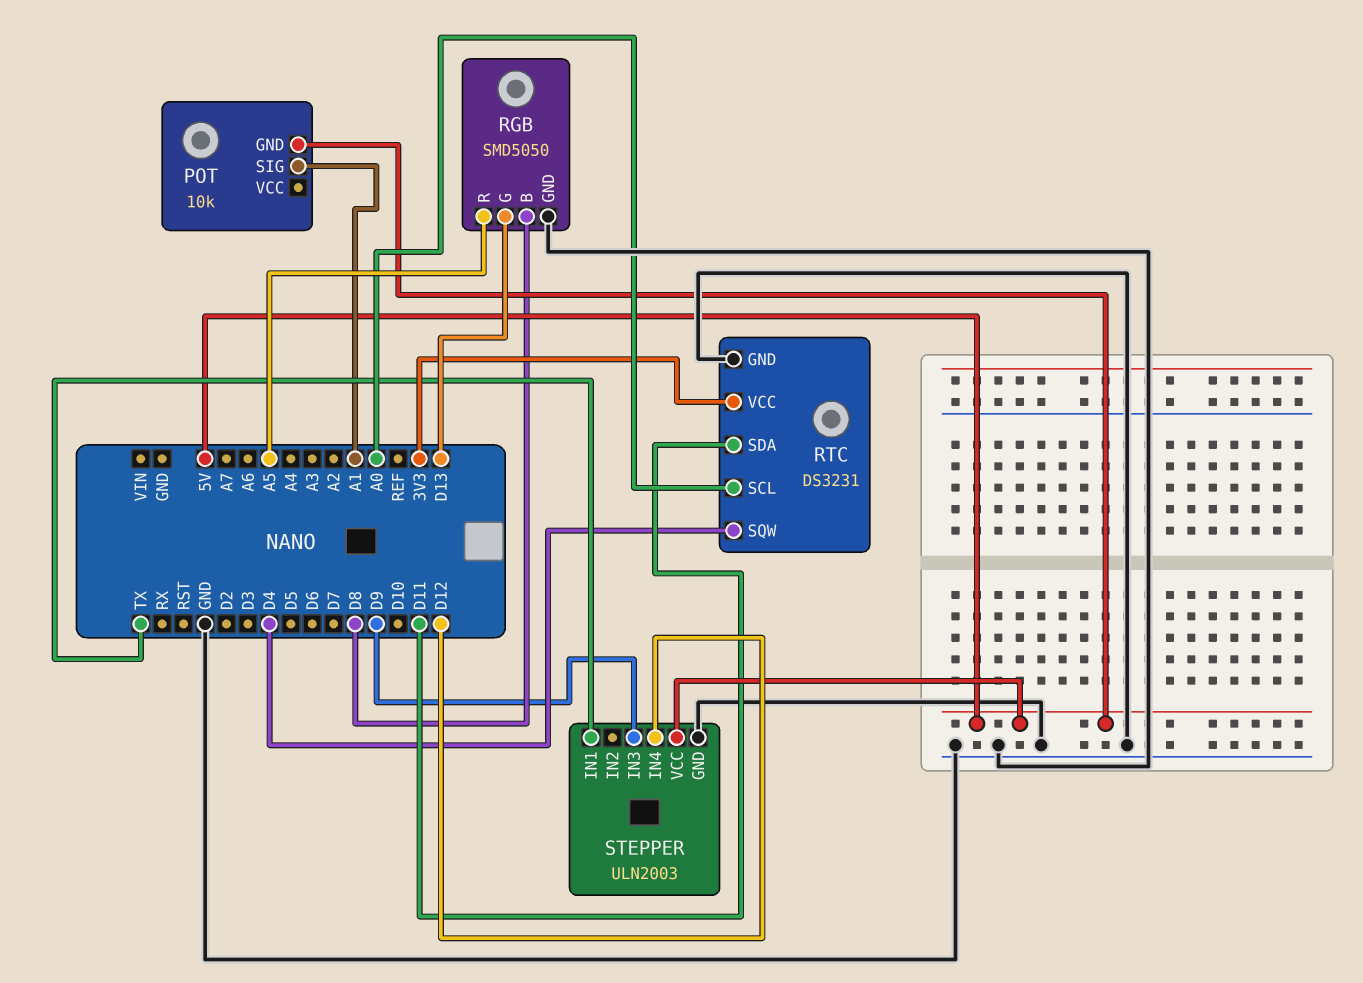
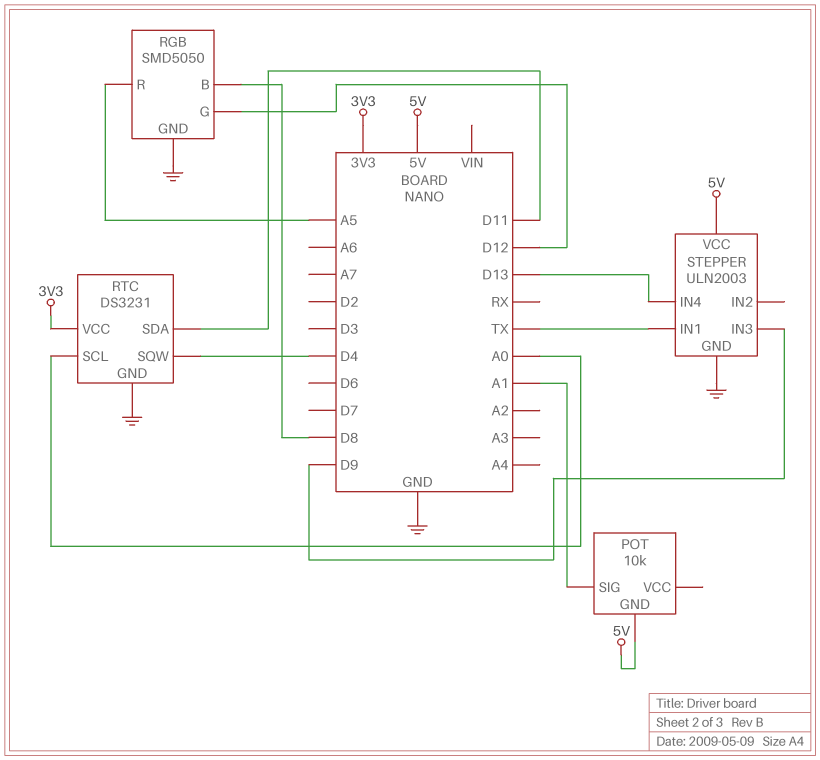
RGB pin G: D13 -> D12
STEPPER pin IN4: D12 -> D13

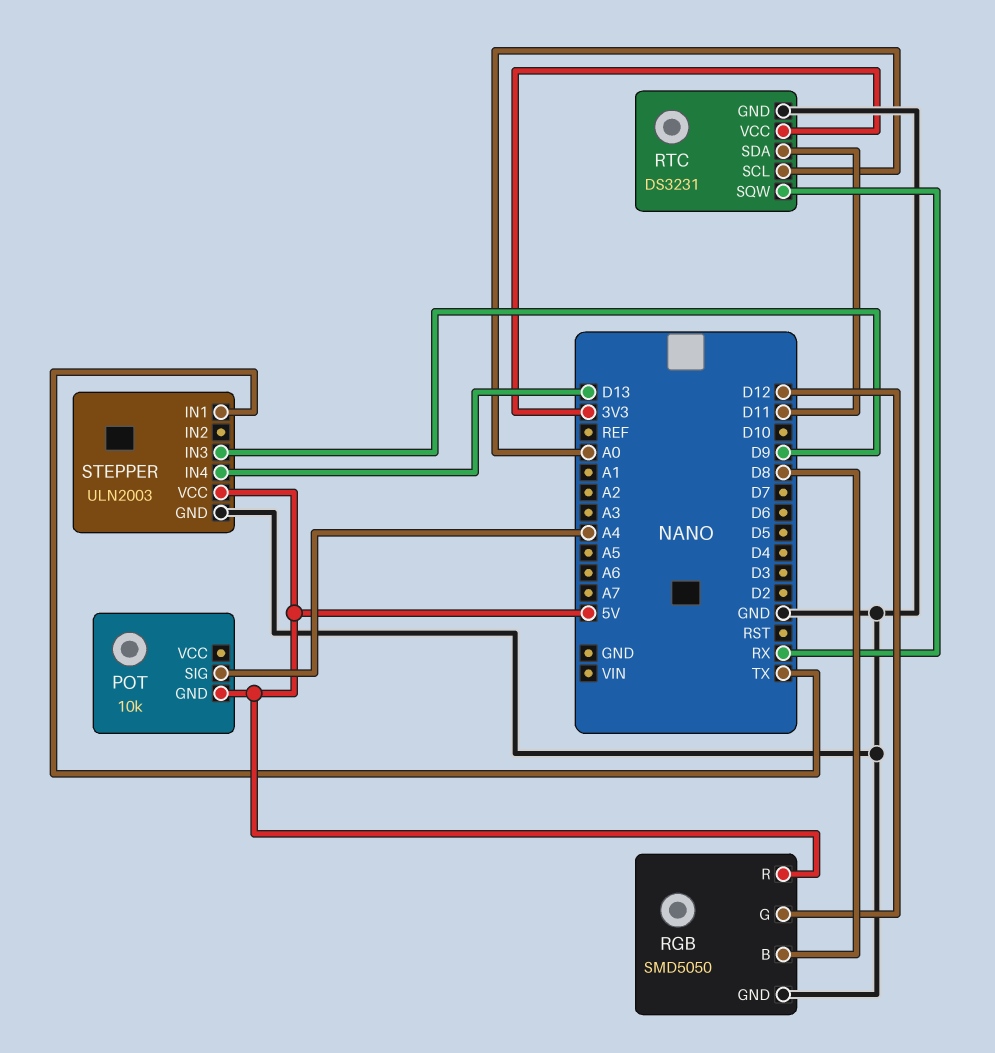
POT pin SIG: A1 -> A4
RGB pin R: A5 -> 5V
RTC pin SQW: D4 -> RX

